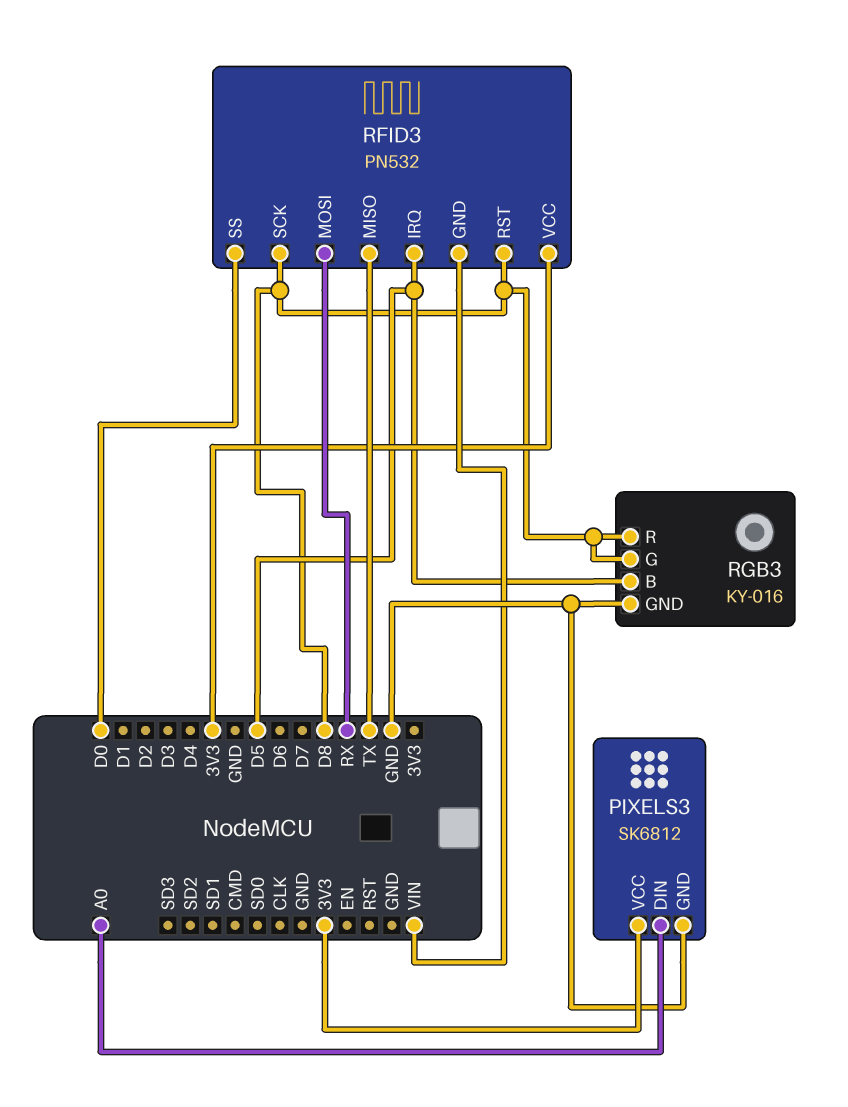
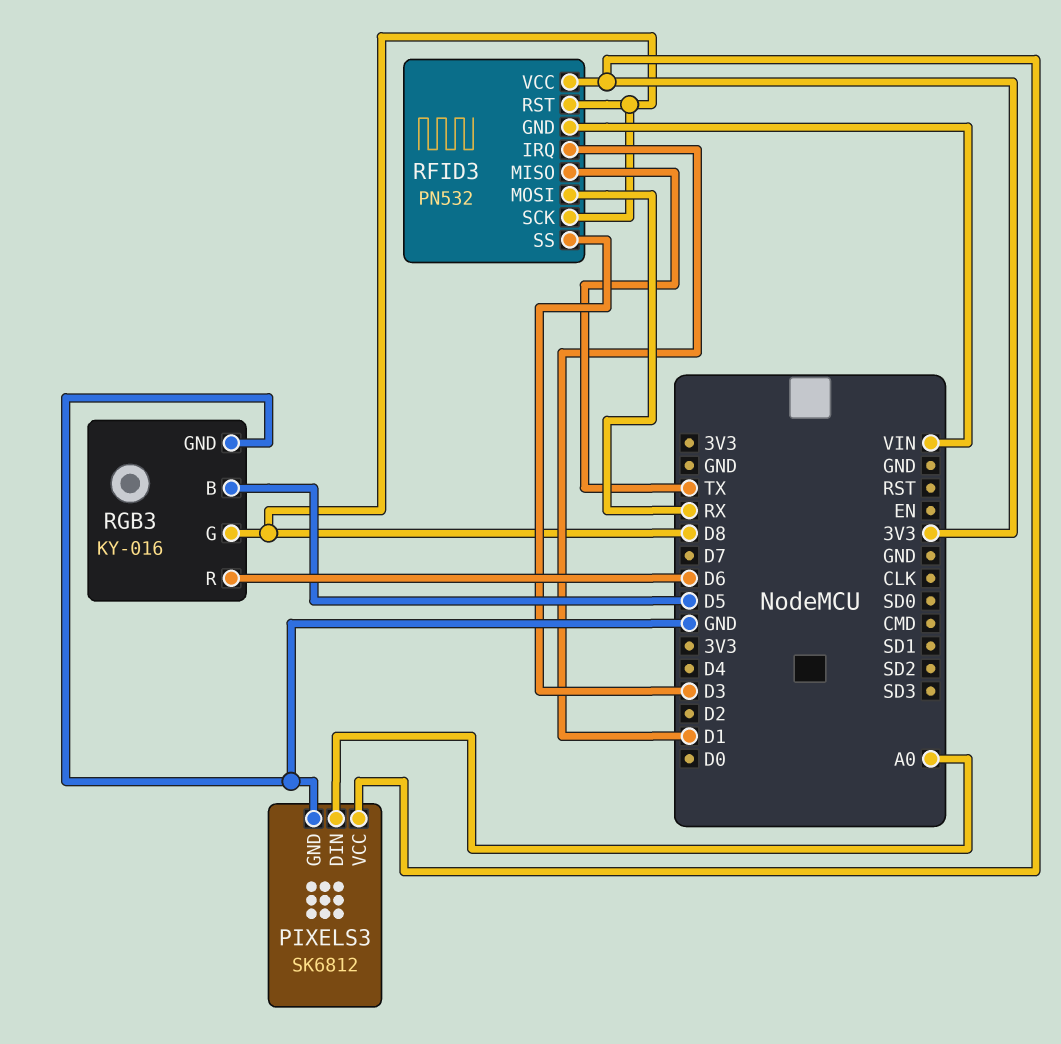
RFID3 pin IRQ: D5 -> D1
RFID3 pin SS: D0 -> D3
RGB3 pin R: D8 -> D6

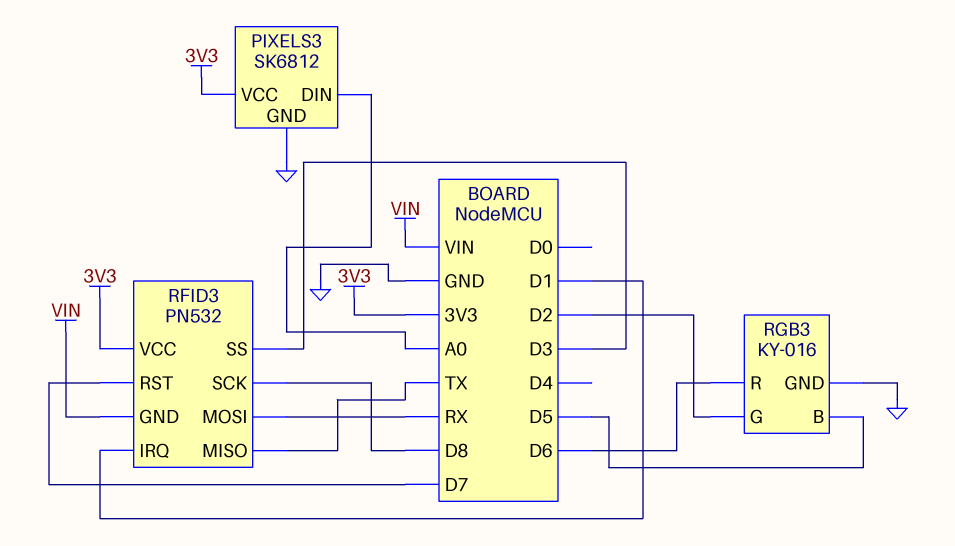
RFID3 pin RST: D8 -> D7
RGB3 pin G: D8 -> D2

